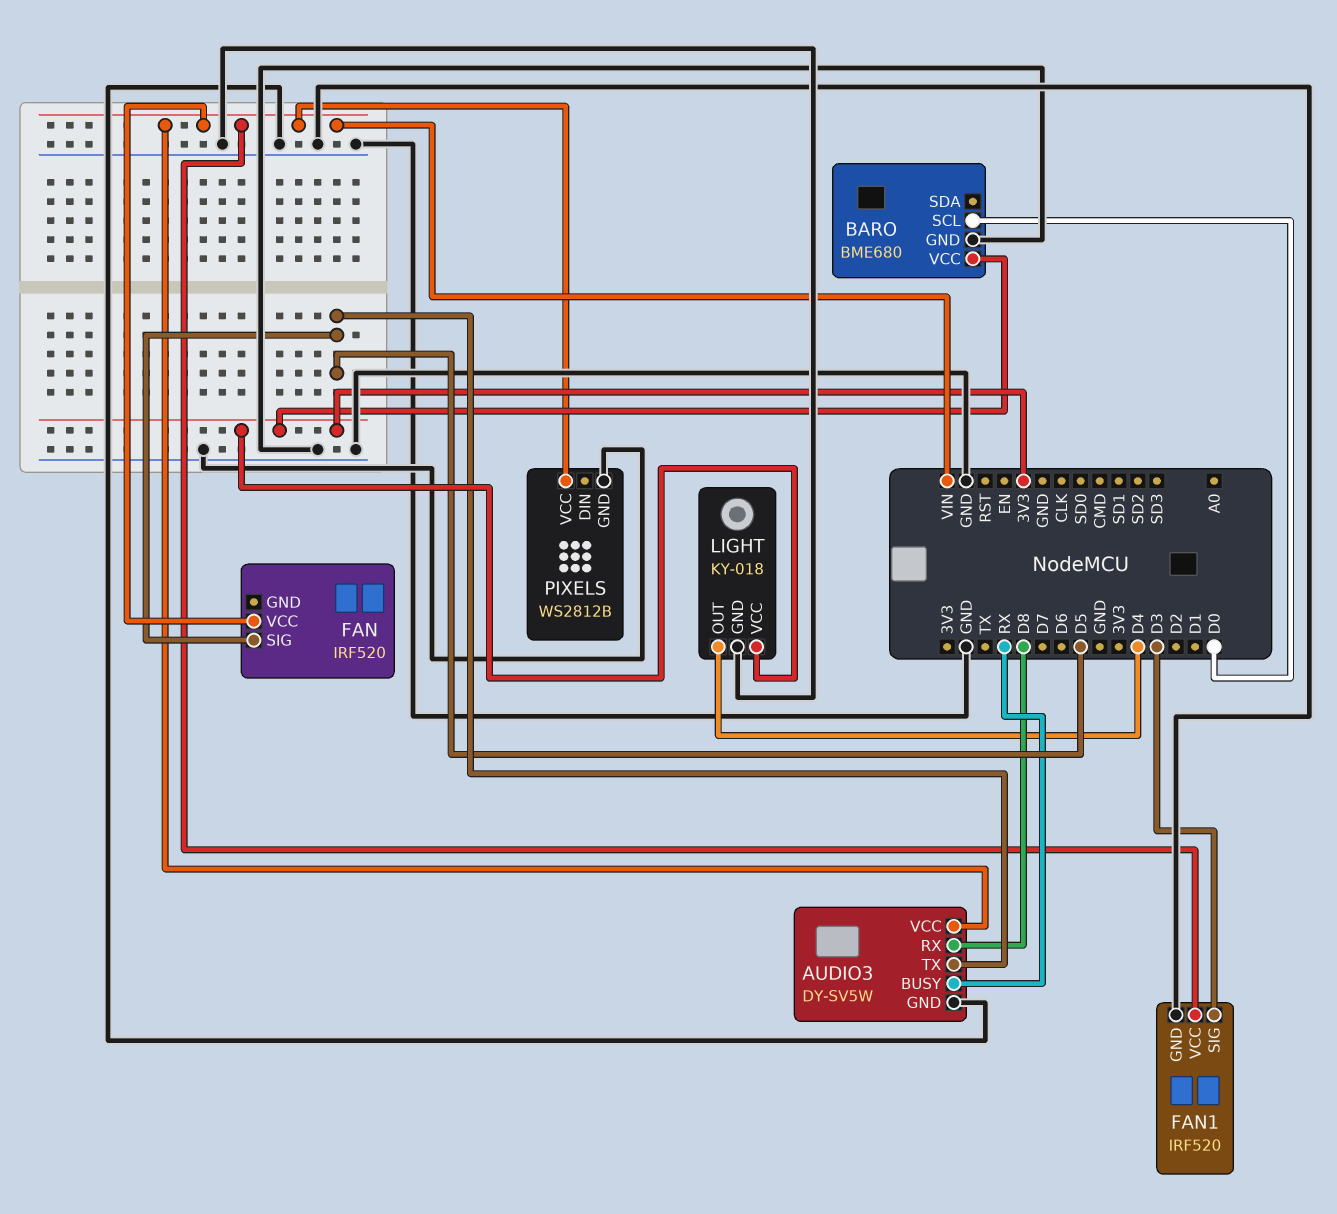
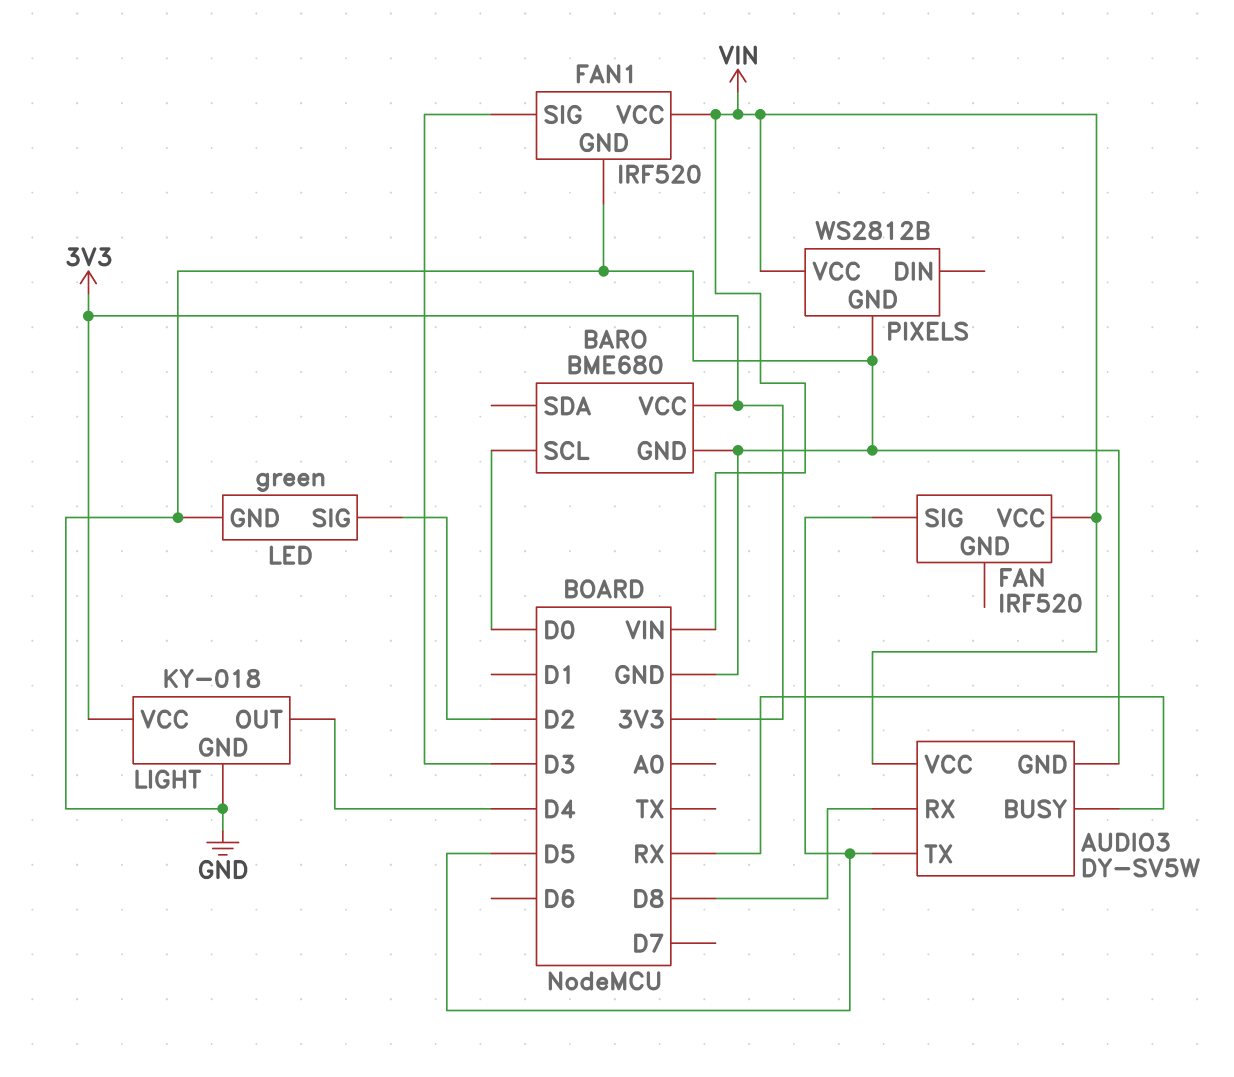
LED: none -> green
LED pin GND: none -> GND
LED pin SIG: none -> D2

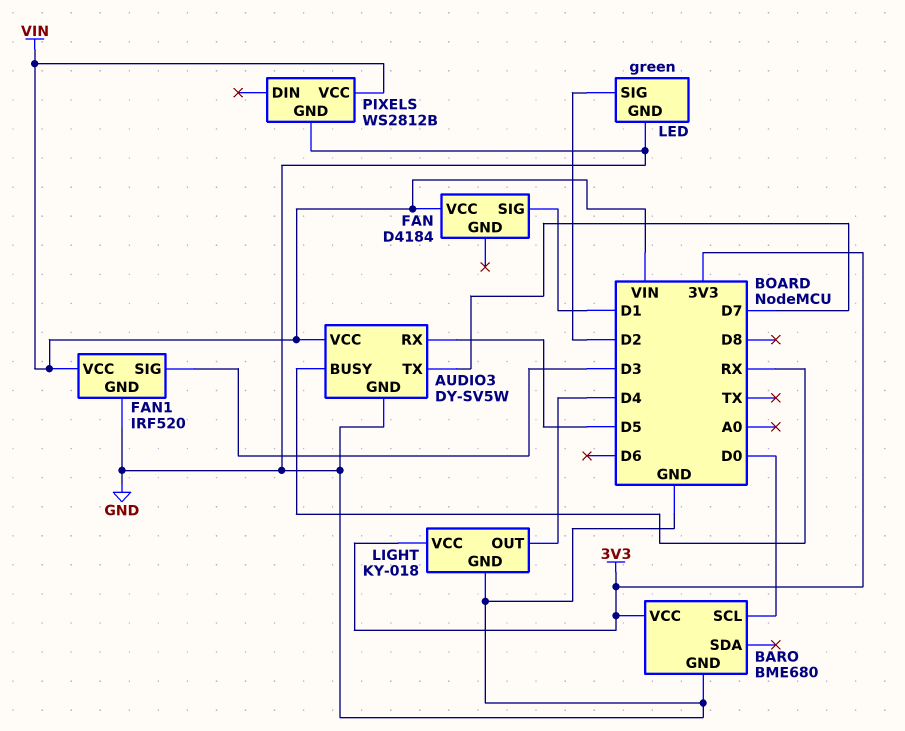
AUDIO3 pin RX: D8 -> D5
AUDIO3 pin TX: D5 -> D7
FAN: IRF520 -> D4184
FAN pin SIG: D5 -> D1

